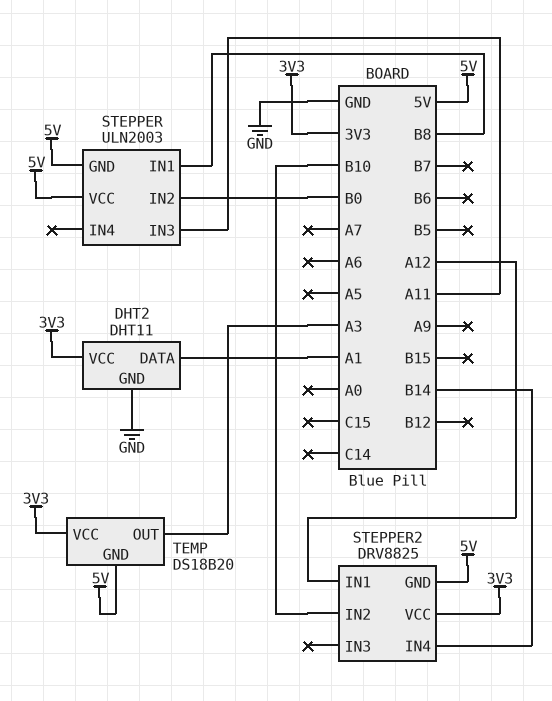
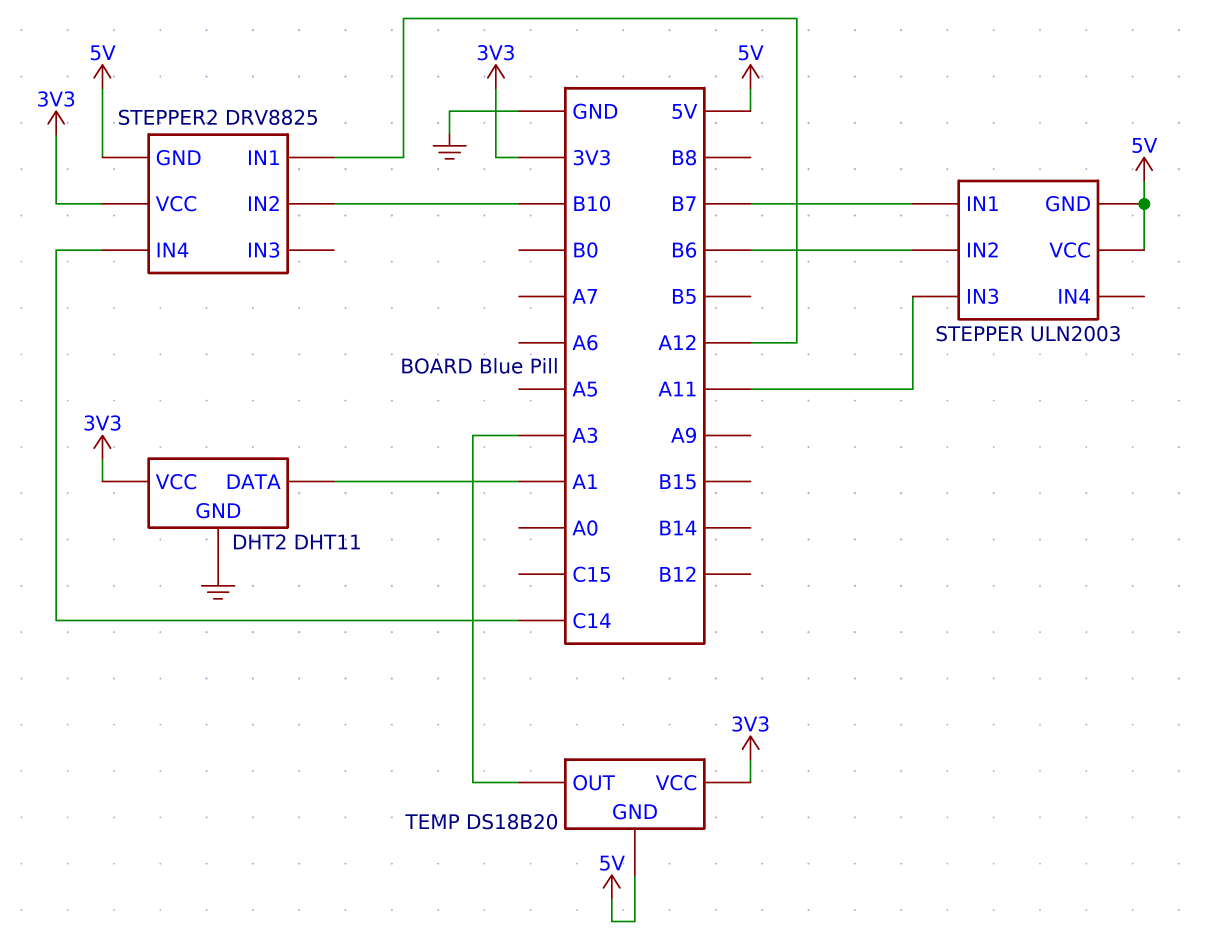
STEPPER pin IN1: B8 -> B7
STEPPER pin IN2: B0 -> B6
STEPPER2 pin IN4: B14 -> C14

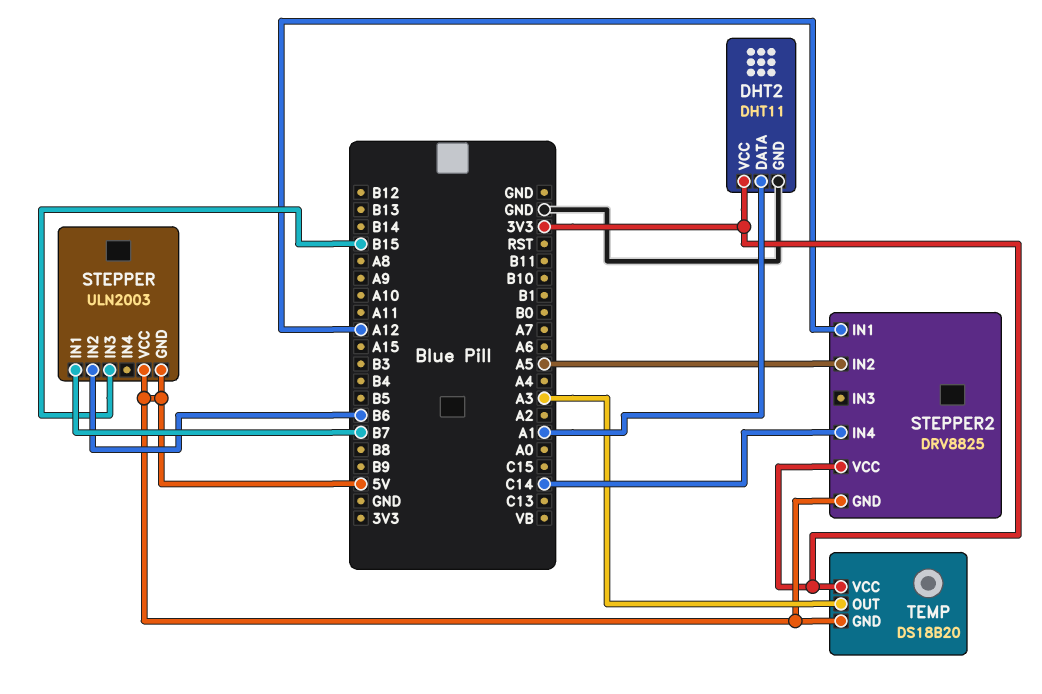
STEPPER pin IN3: A11 -> B15
STEPPER2 pin IN2: B10 -> A5

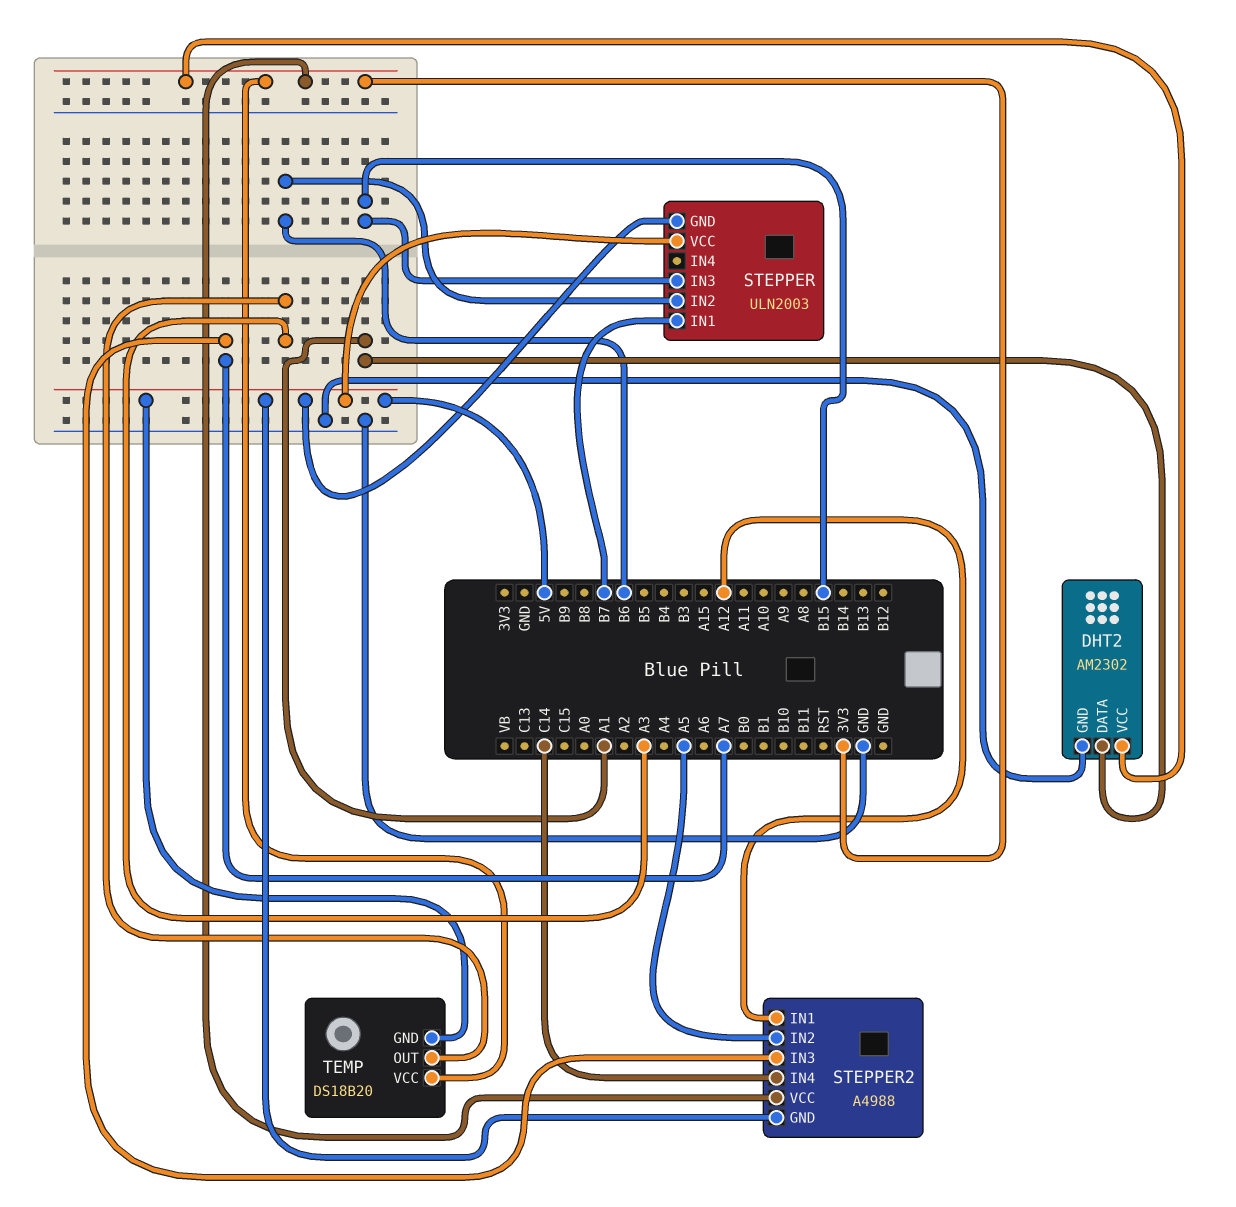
DHT2: DHT11 -> AM2302
STEPPER2: DRV8825 -> A4988
STEPPER2 pin IN3: none -> A7

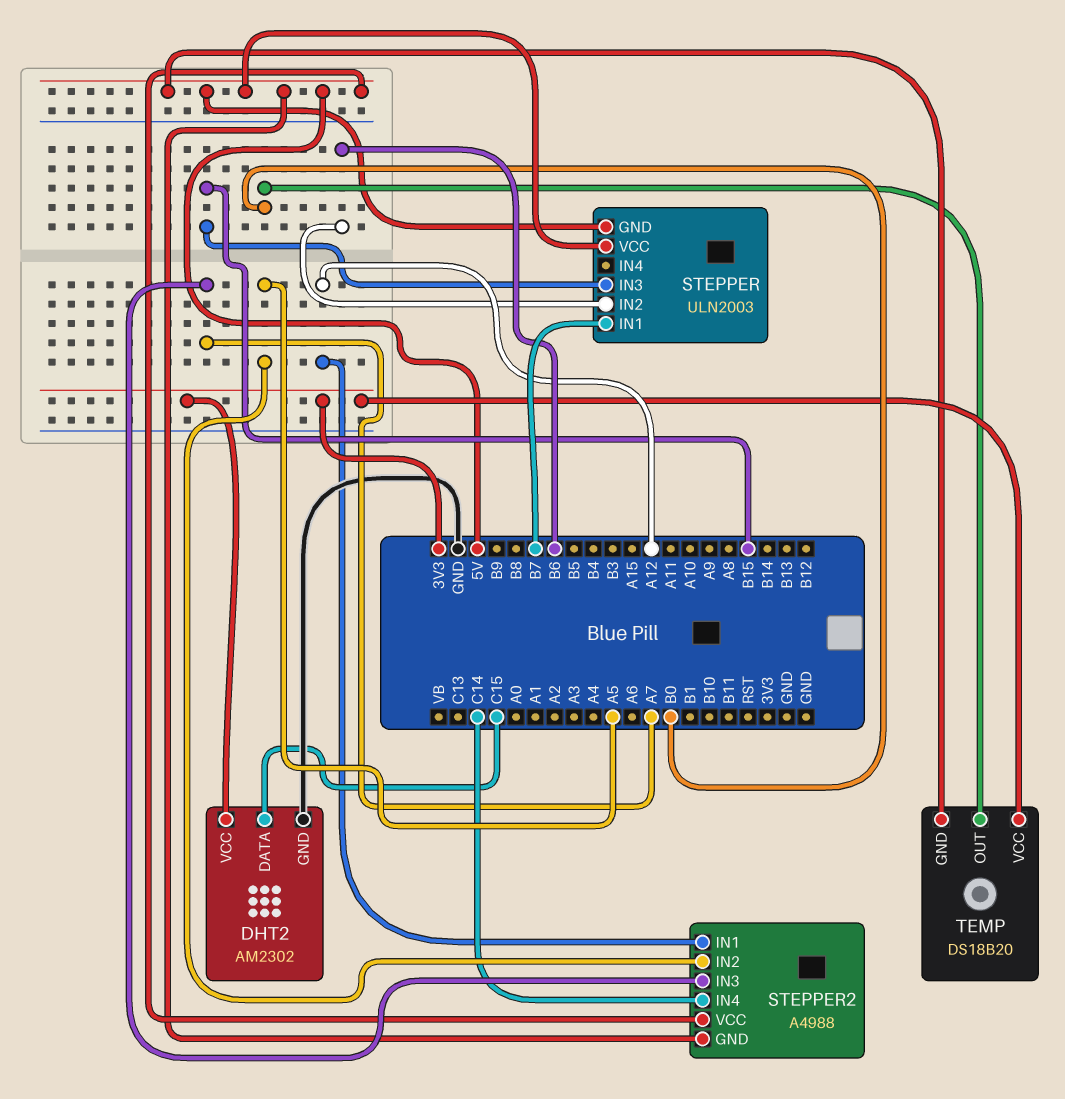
DHT2 pin DATA: A1 -> C15
STEPPER2 pin VCC: 3V3 -> 5V
TEMP pin OUT: A3 -> B0

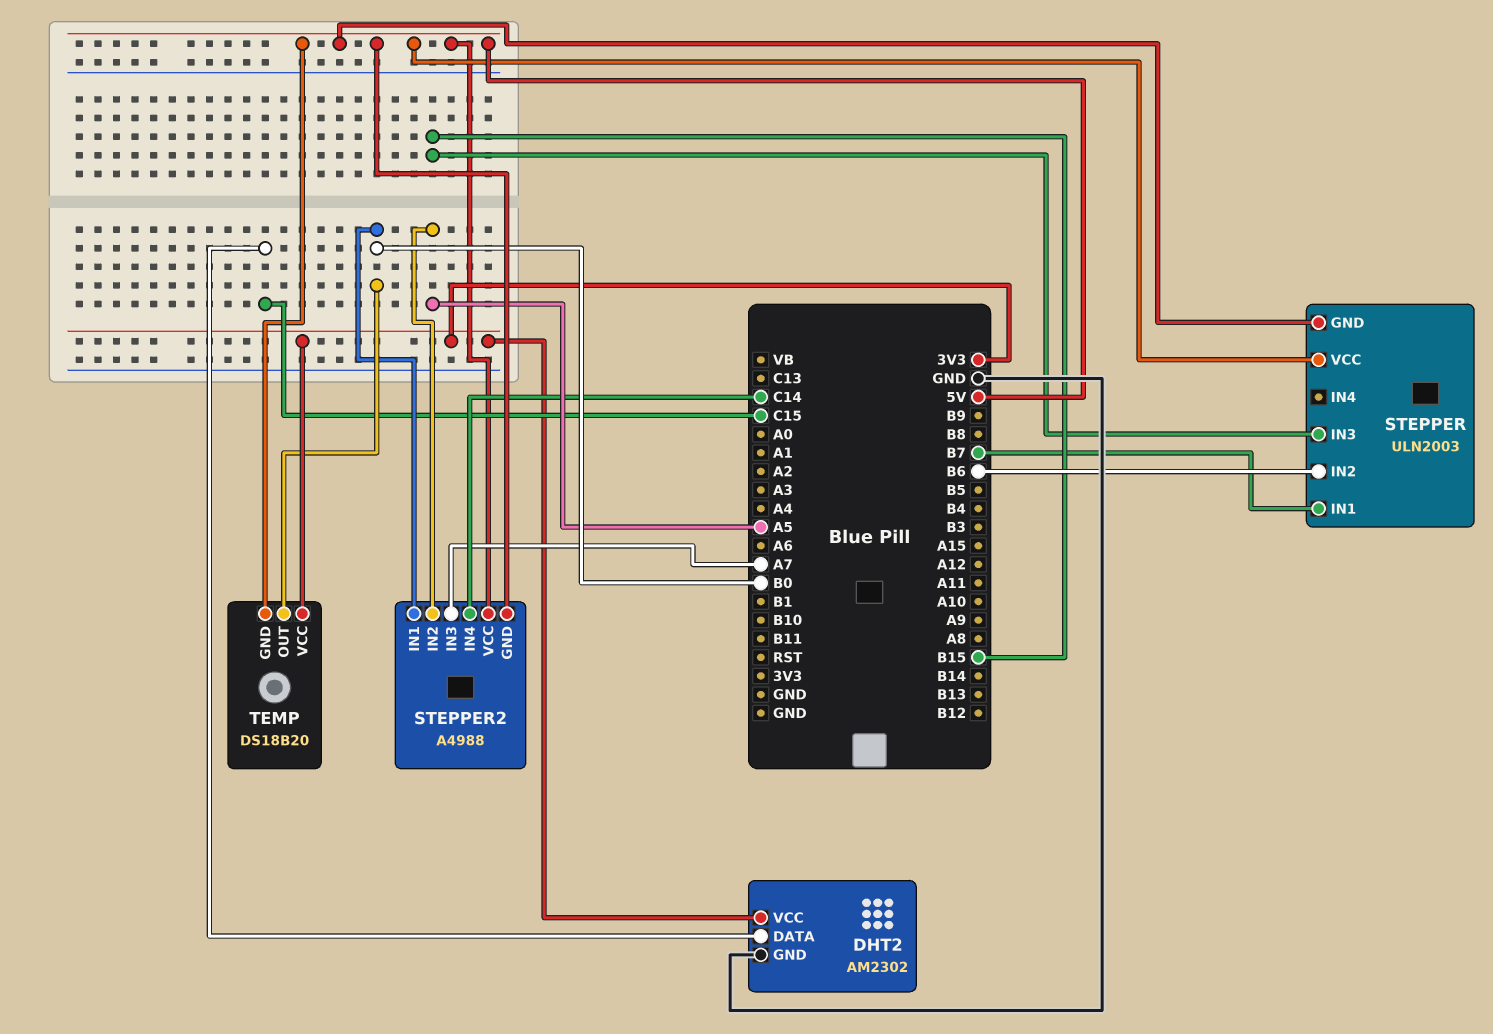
STEPPER2 pin IN1: A12 -> B0

